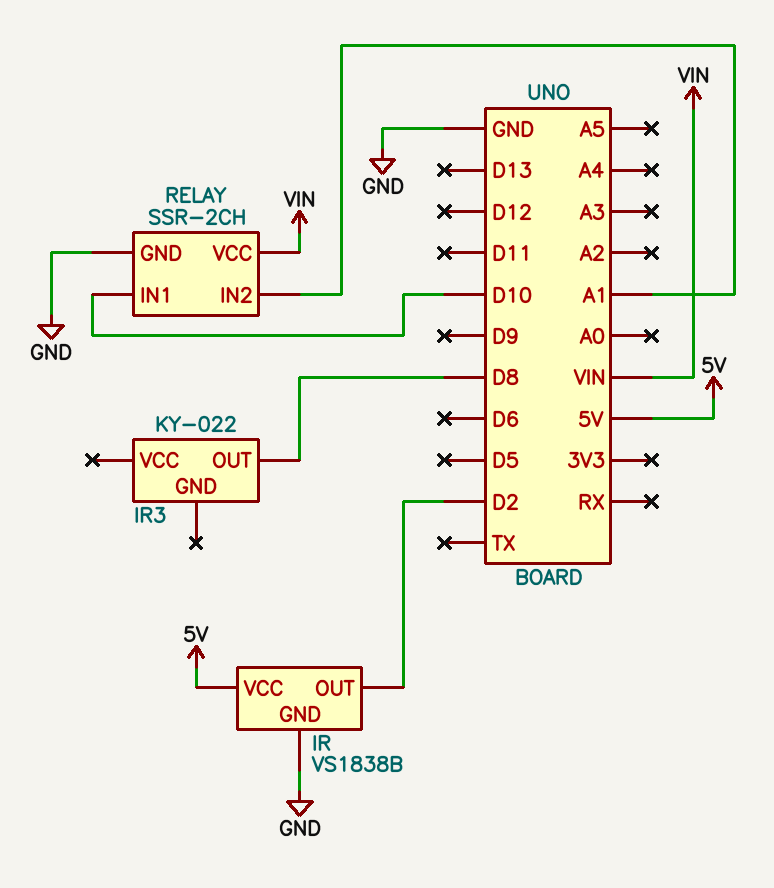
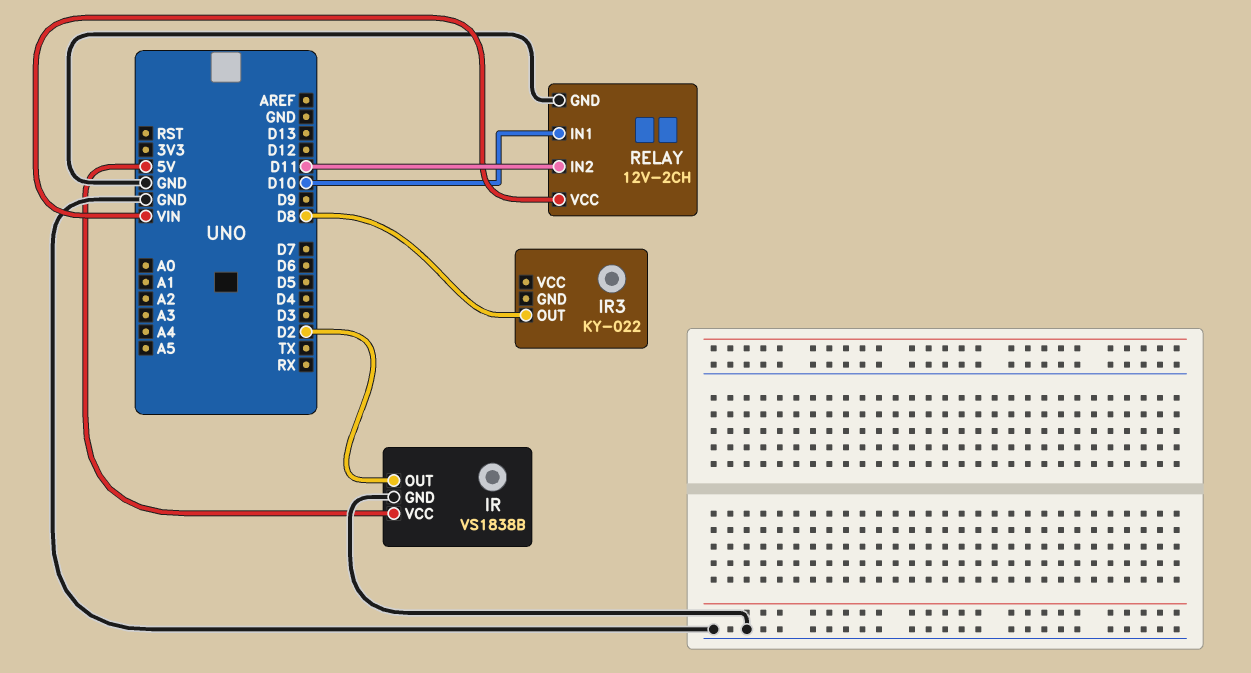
RELAY: SSR-2CH -> 12V-2CH
RELAY pin IN2: A1 -> D11

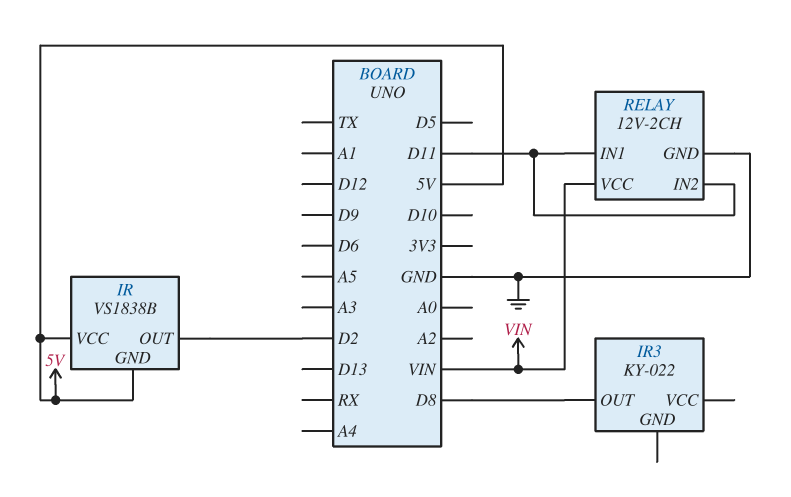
IR pin GND: GND -> 5V
RELAY pin IN1: D10 -> D11

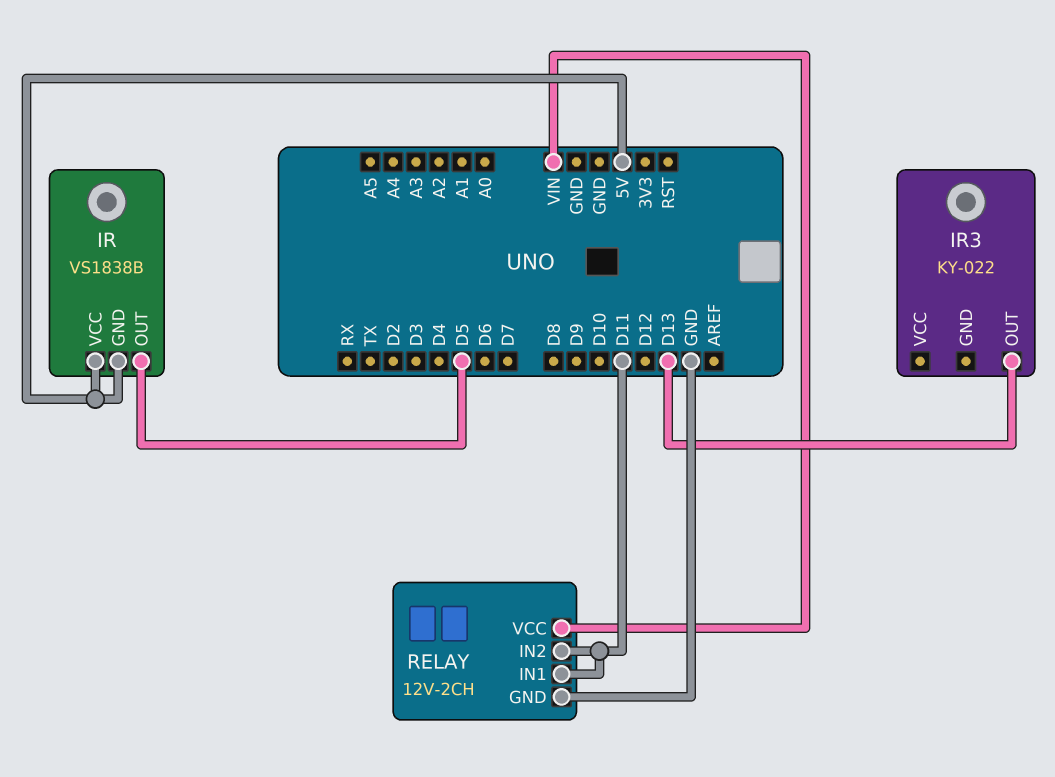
IR pin OUT: D2 -> D5
IR3 pin OUT: D8 -> D13

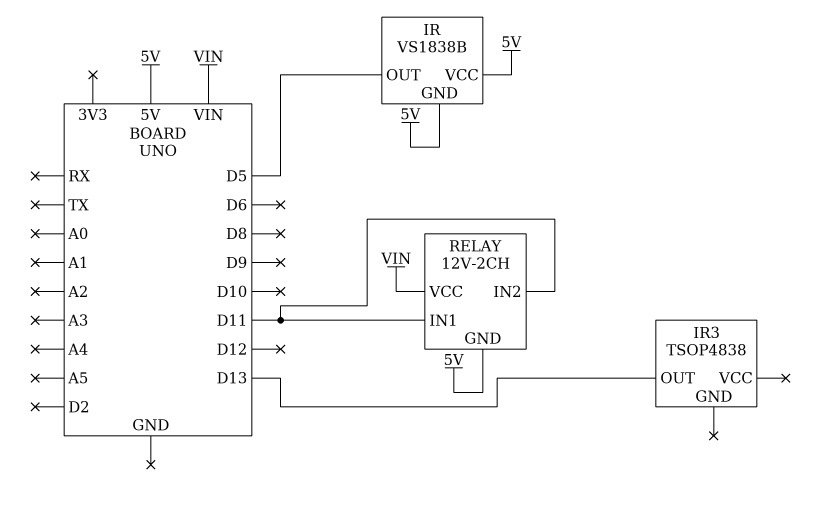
IR3: KY-022 -> TSOP4838
RELAY pin GND: GND -> 5V

